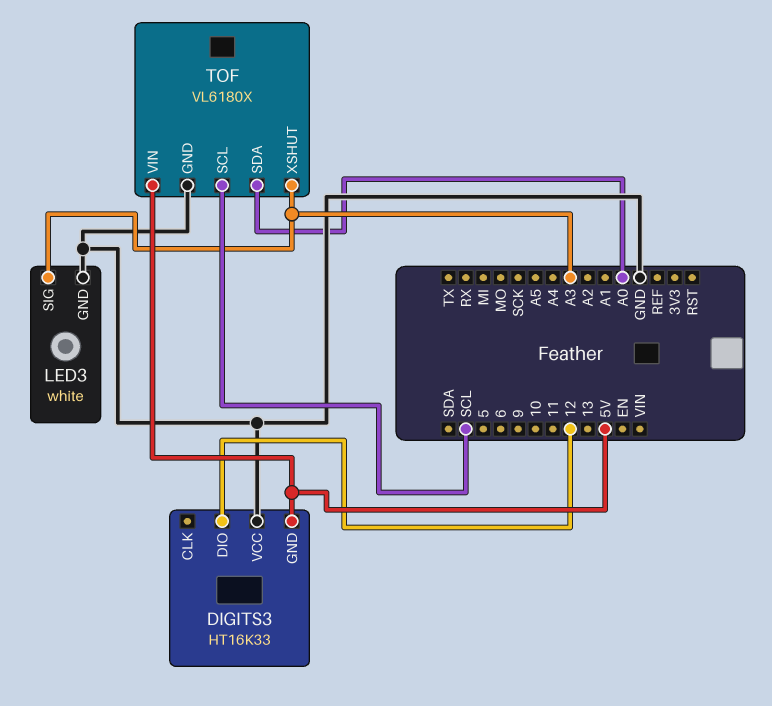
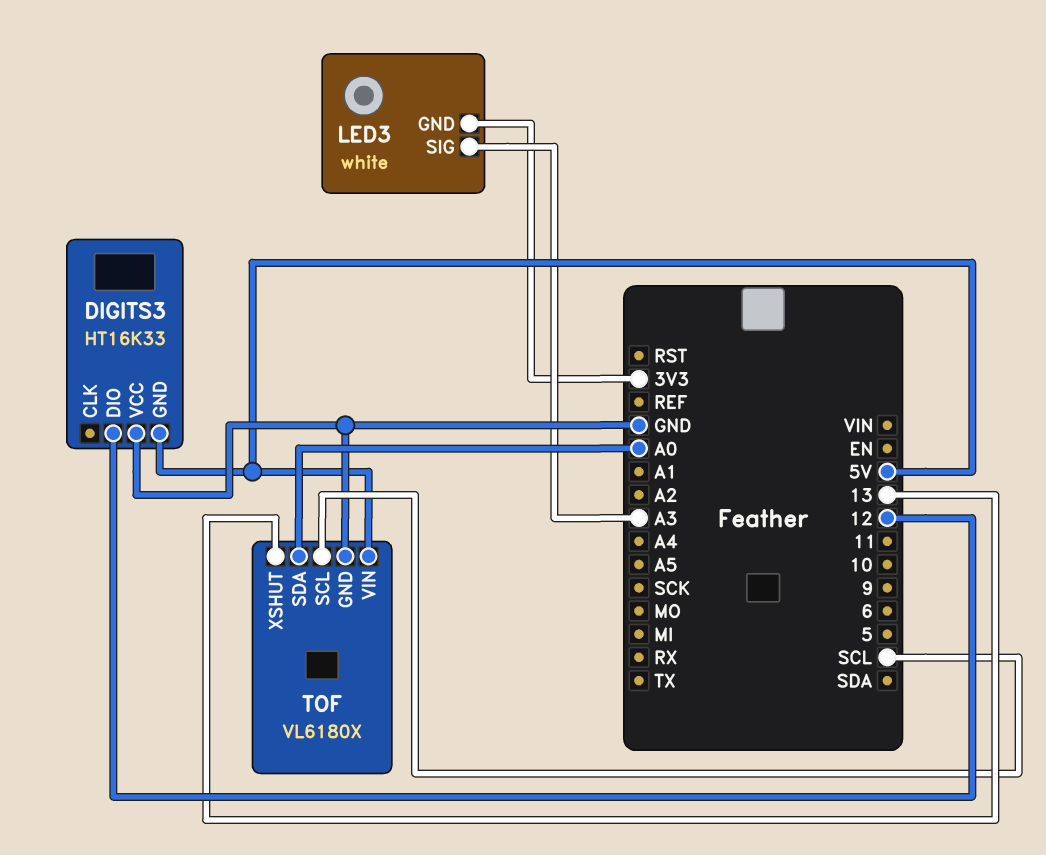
LED3 pin GND: GND -> 3V3
TOF pin XSHUT: A3 -> 13

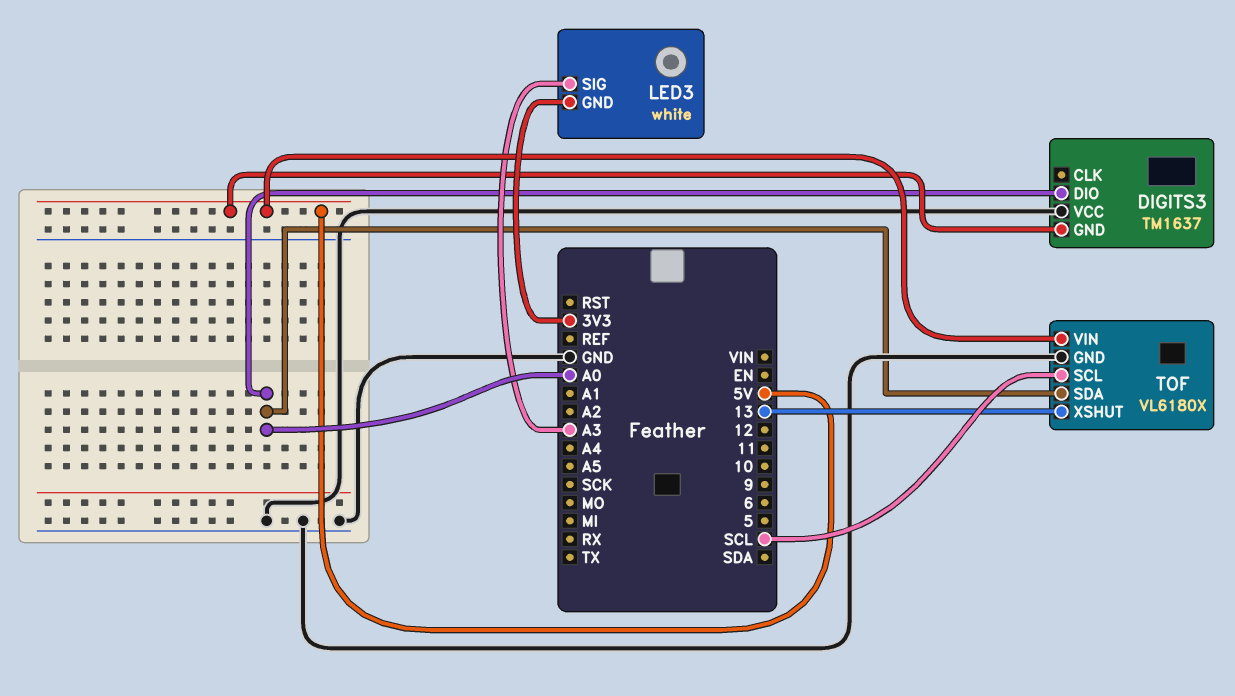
DIGITS3: HT16K33 -> TM1637
DIGITS3 pin DIO: 12 -> A0

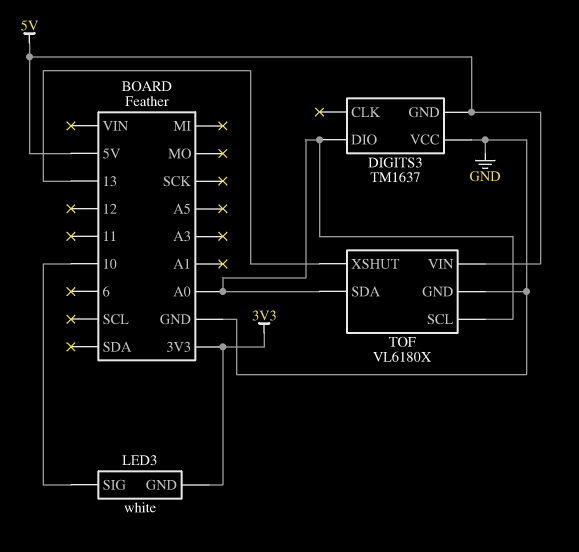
LED3 pin SIG: A3 -> 10
TOF pin SCL: SCL -> A0

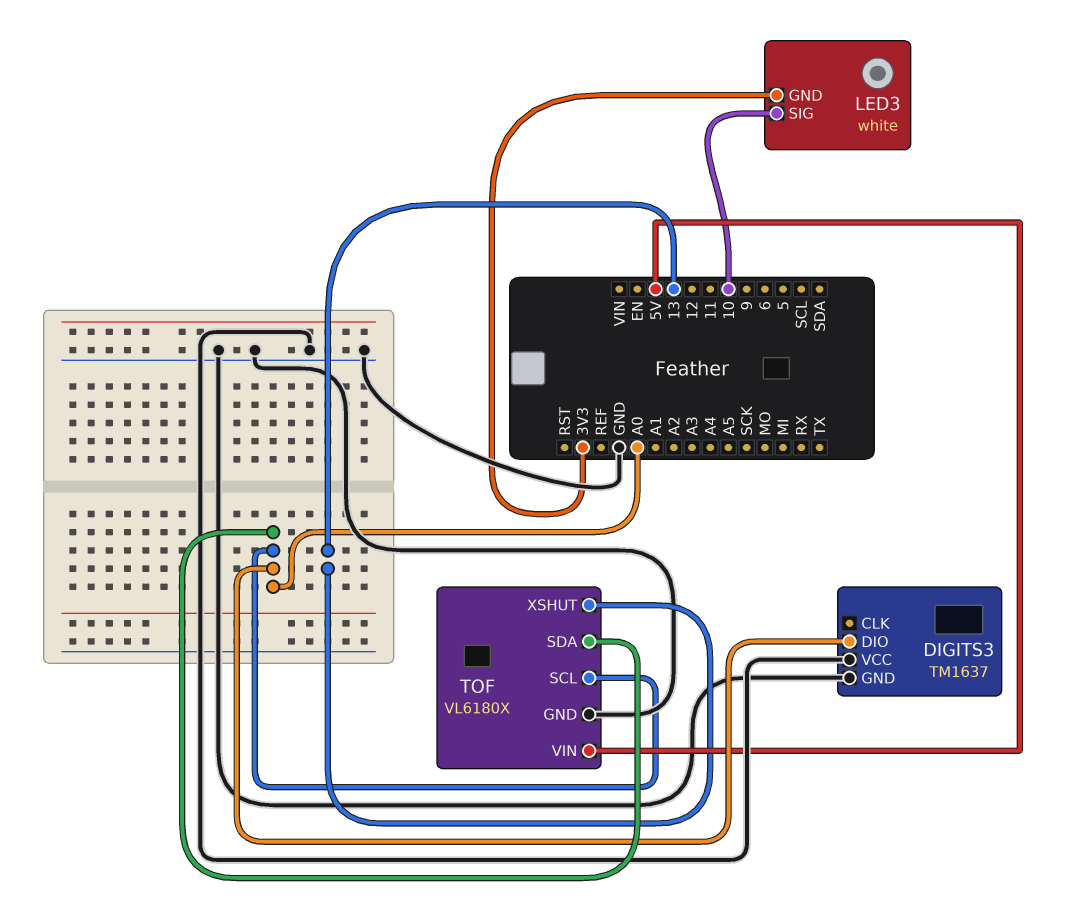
DIGITS3 pin GND: 5V -> GND

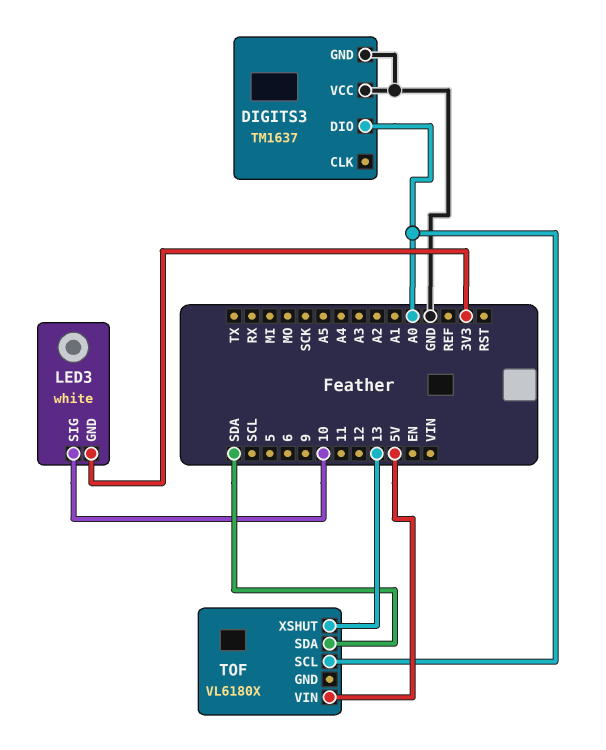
TOF pin GND: GND -> none
TOF pin SDA: A0 -> SDA

